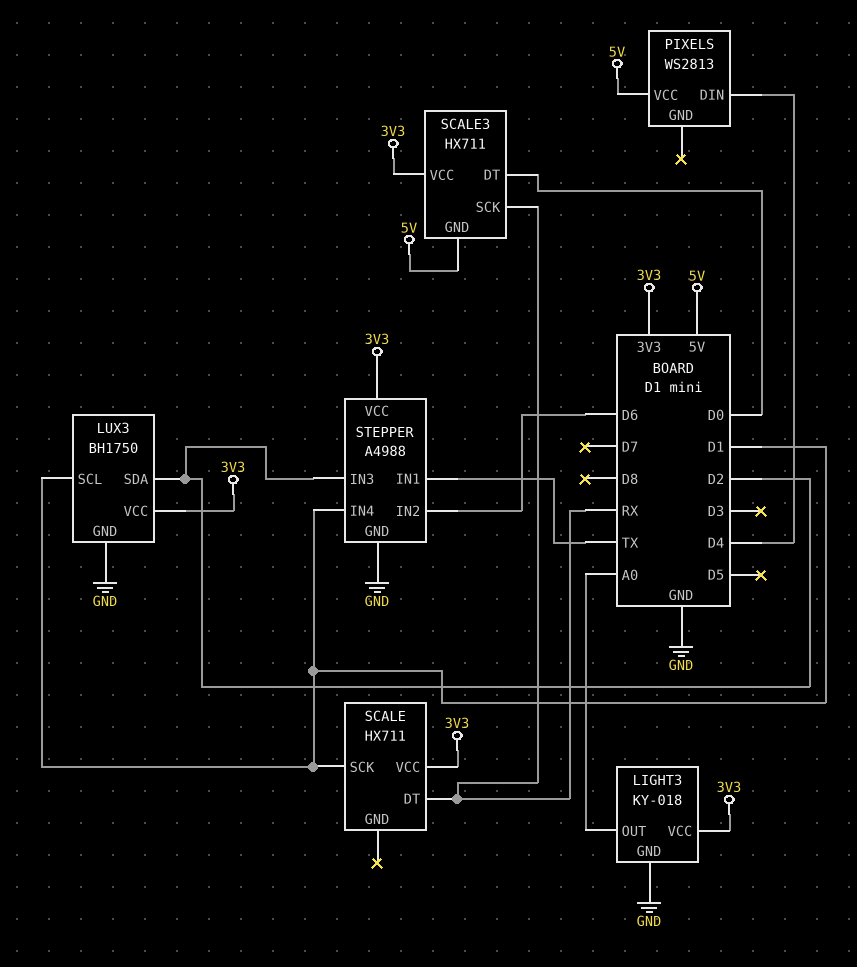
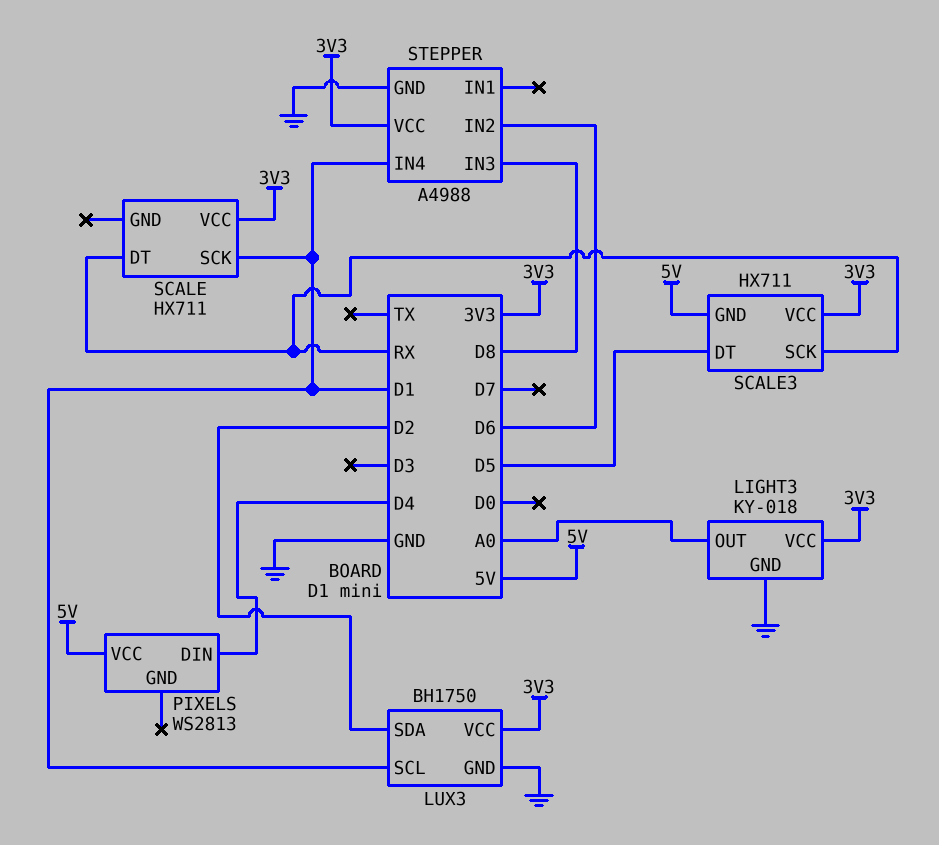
SCALE3 pin DT: D0 -> D5
STEPPER pin IN1: TX -> none
STEPPER pin IN3: D2 -> D8

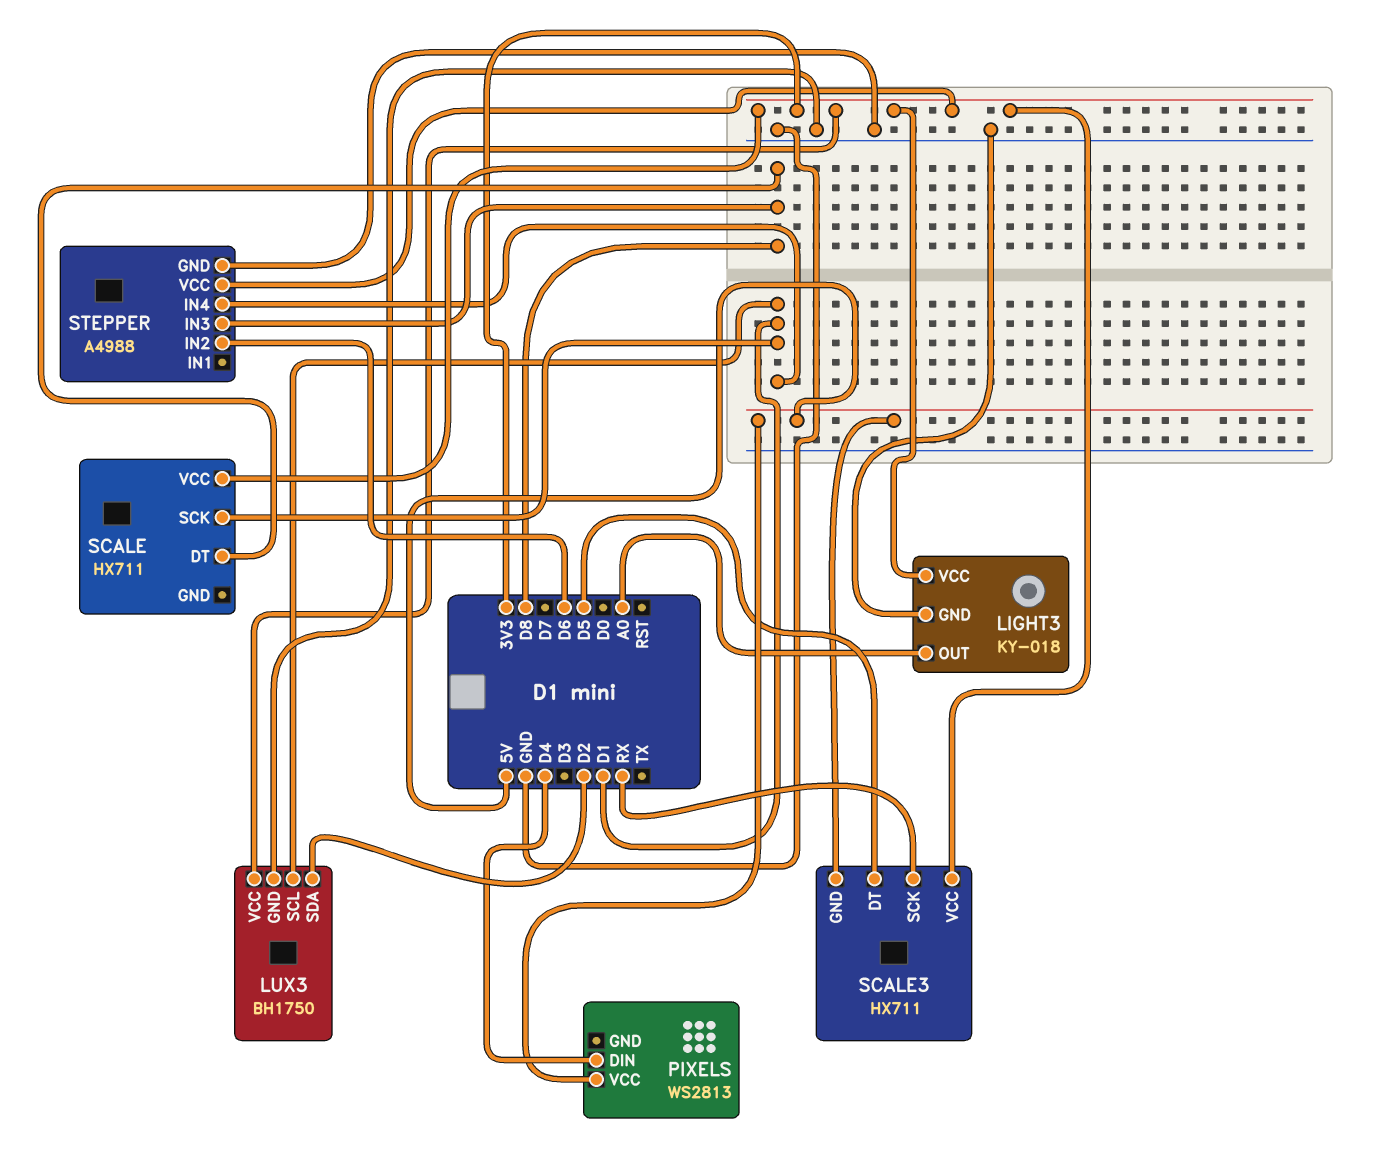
SCALE pin DT: RX -> D8

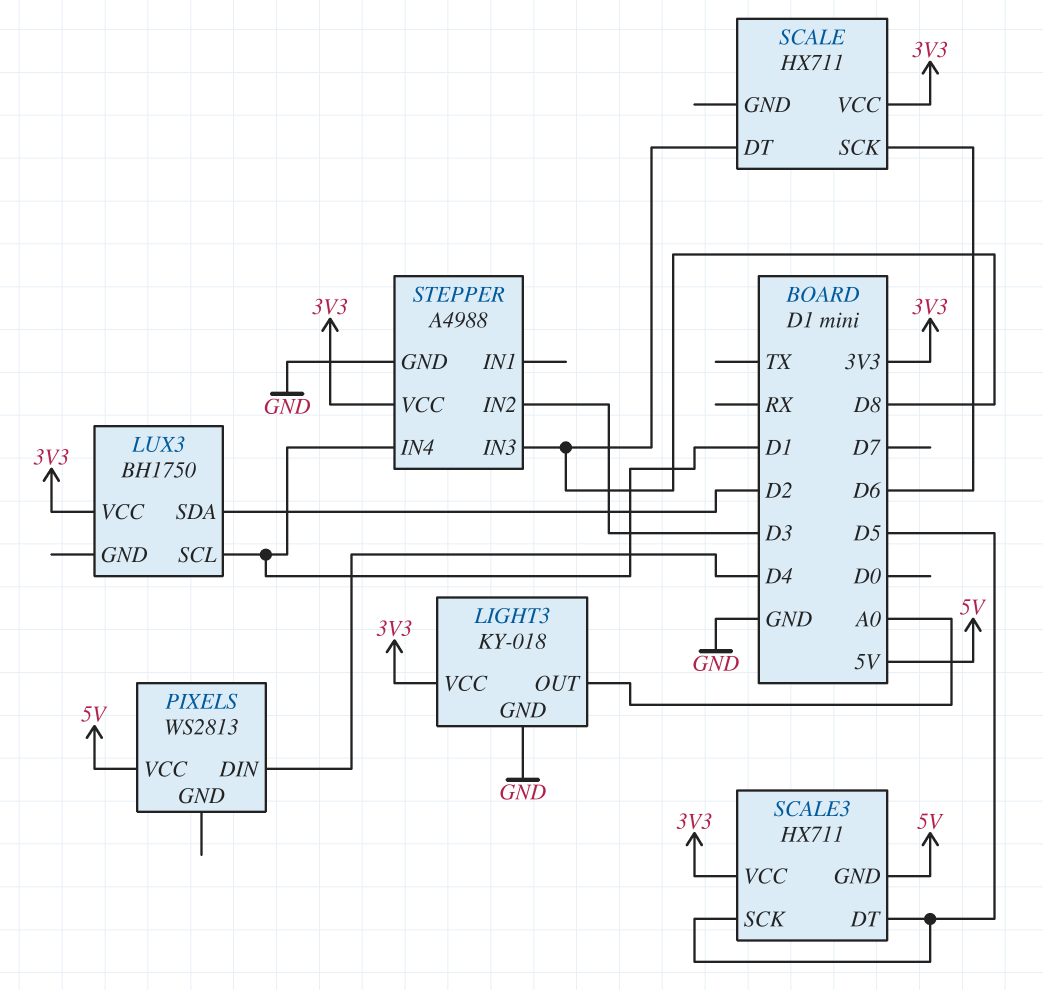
LUX3 pin GND: GND -> none
SCALE pin SCK: D1 -> D6
SCALE3 pin SCK: RX -> D5
STEPPER pin IN2: D6 -> D3

